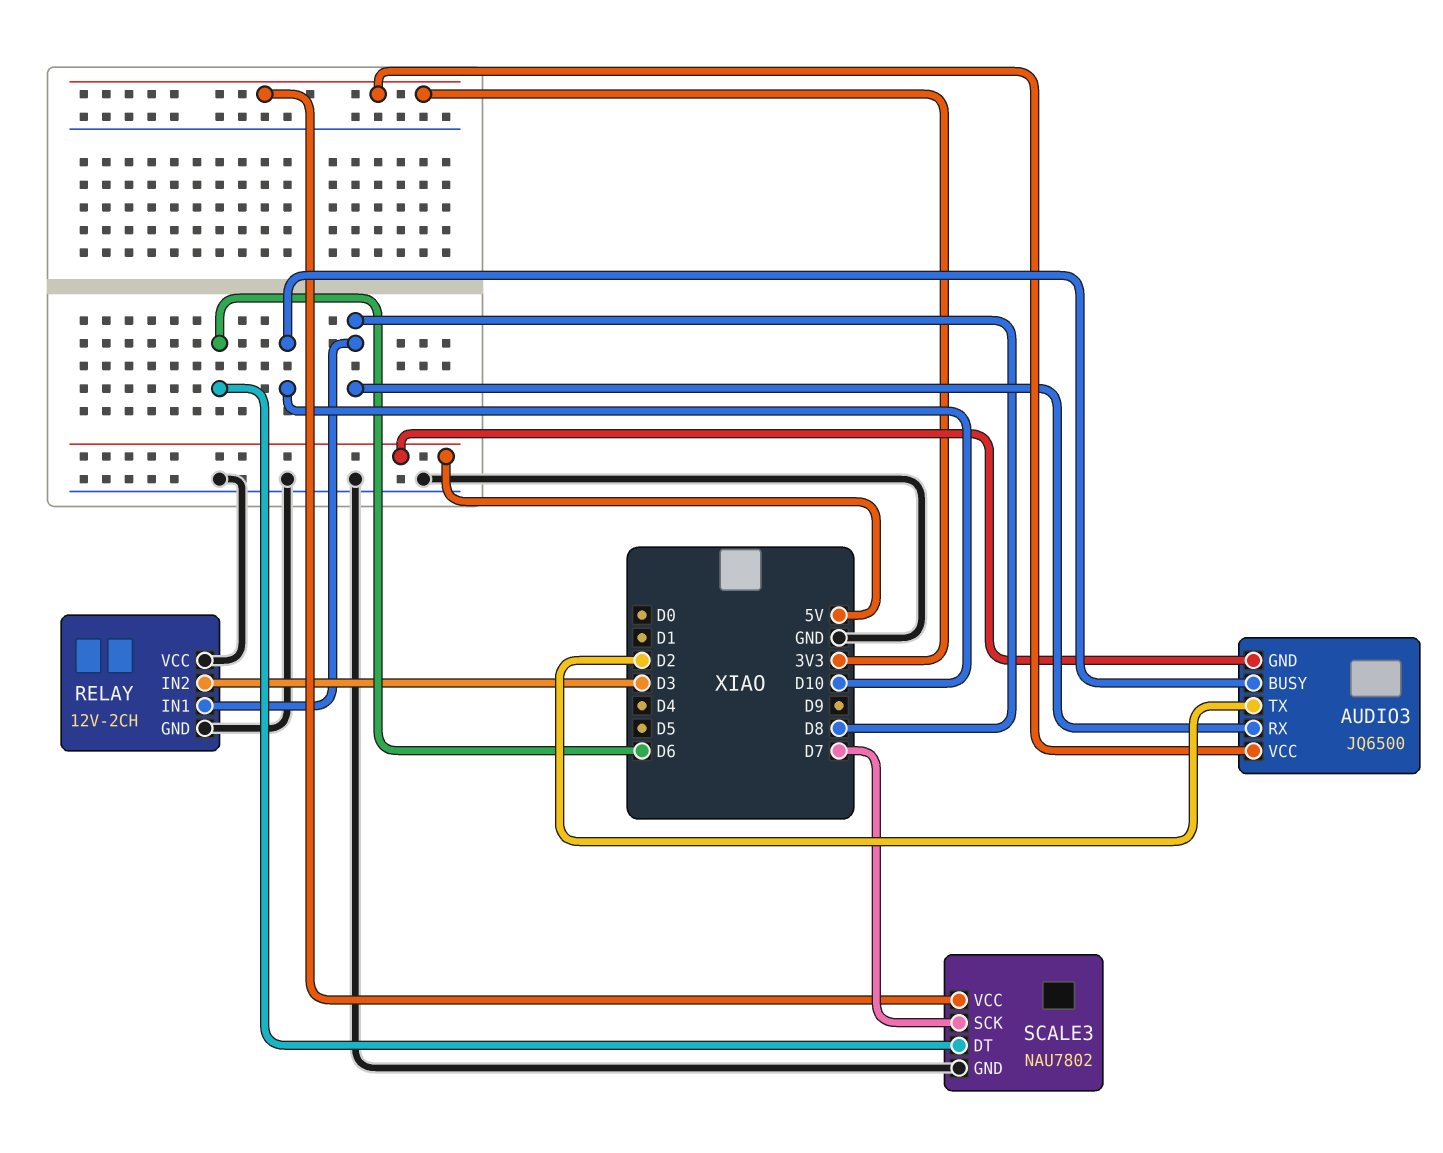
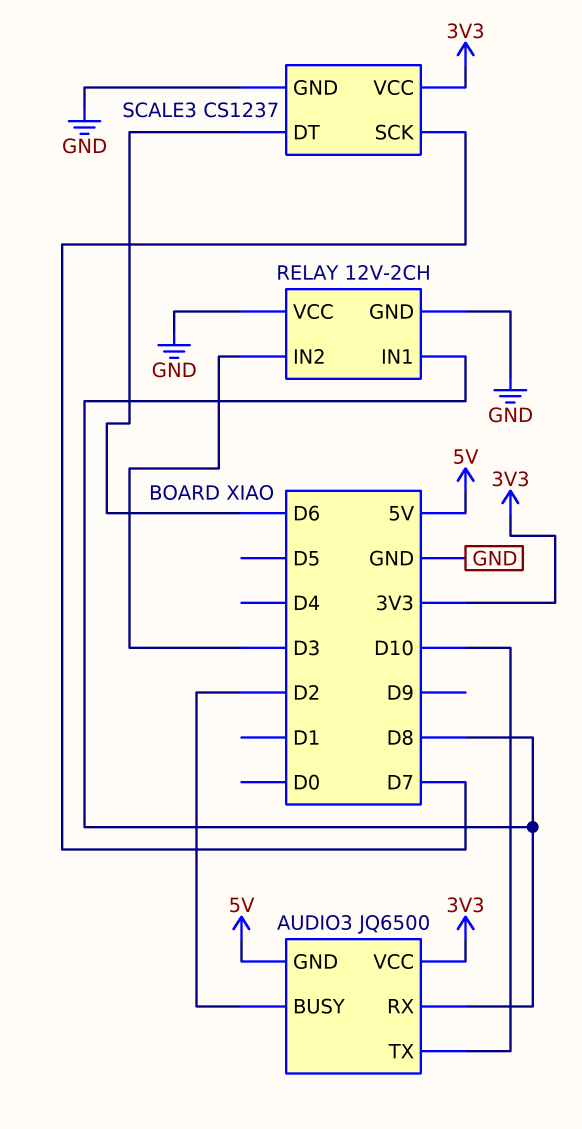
AUDIO3 pin BUSY: D10 -> D2
AUDIO3 pin TX: D2 -> D10
SCALE3: NAU7802 -> CS1237

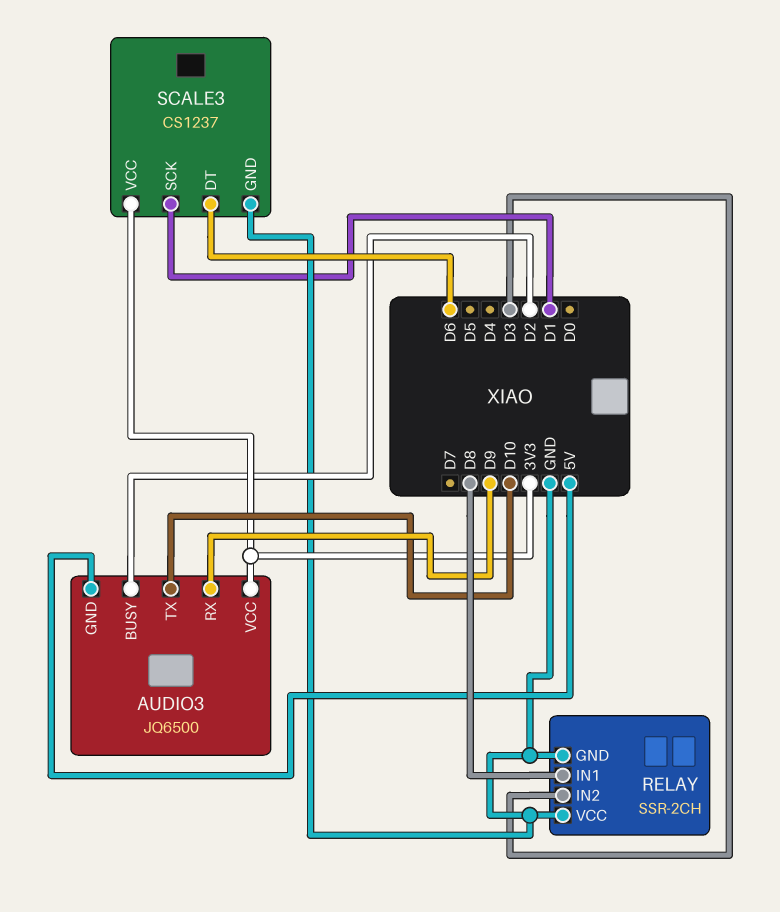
AUDIO3 pin RX: D8 -> D9
RELAY: 12V-2CH -> SSR-2CH
SCALE3 pin SCK: D7 -> D1

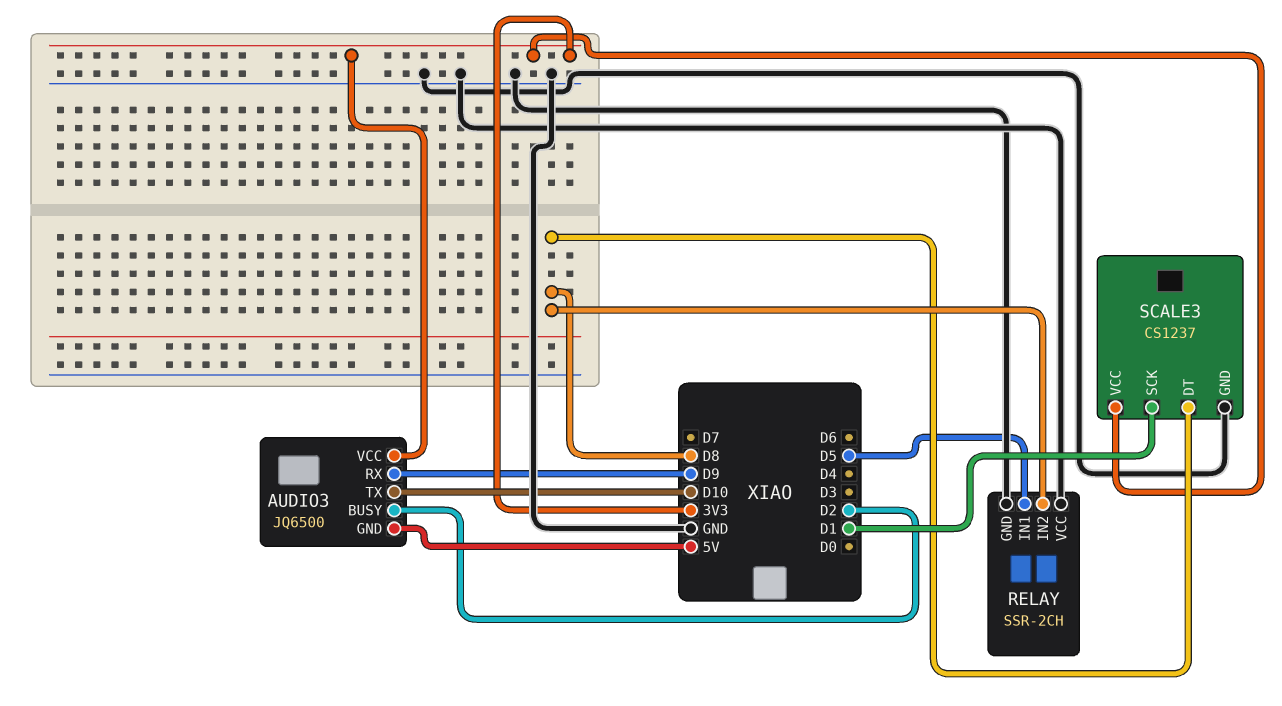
RELAY pin IN1: D8 -> D5
RELAY pin IN2: D3 -> D8
SCALE3 pin DT: D6 -> D8

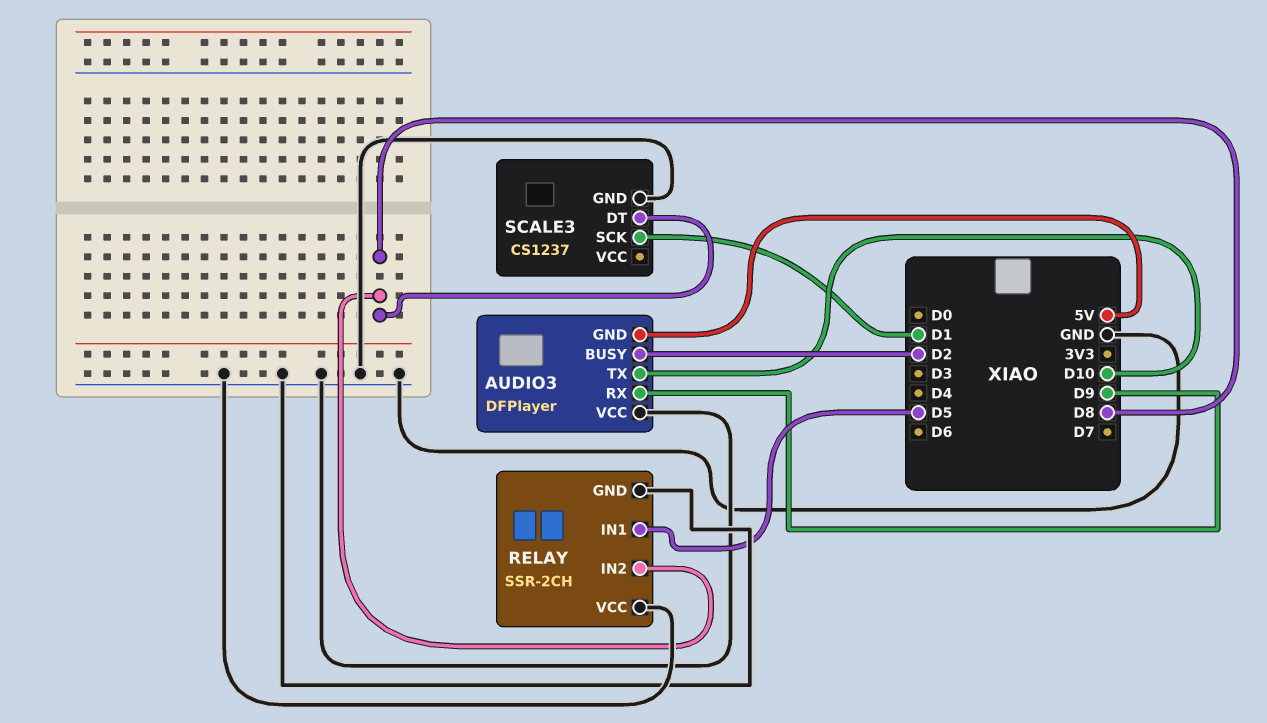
AUDIO3: JQ6500 -> DFPlayer
AUDIO3 pin VCC: 3V3 -> GND
SCALE3 pin VCC: 3V3 -> none

